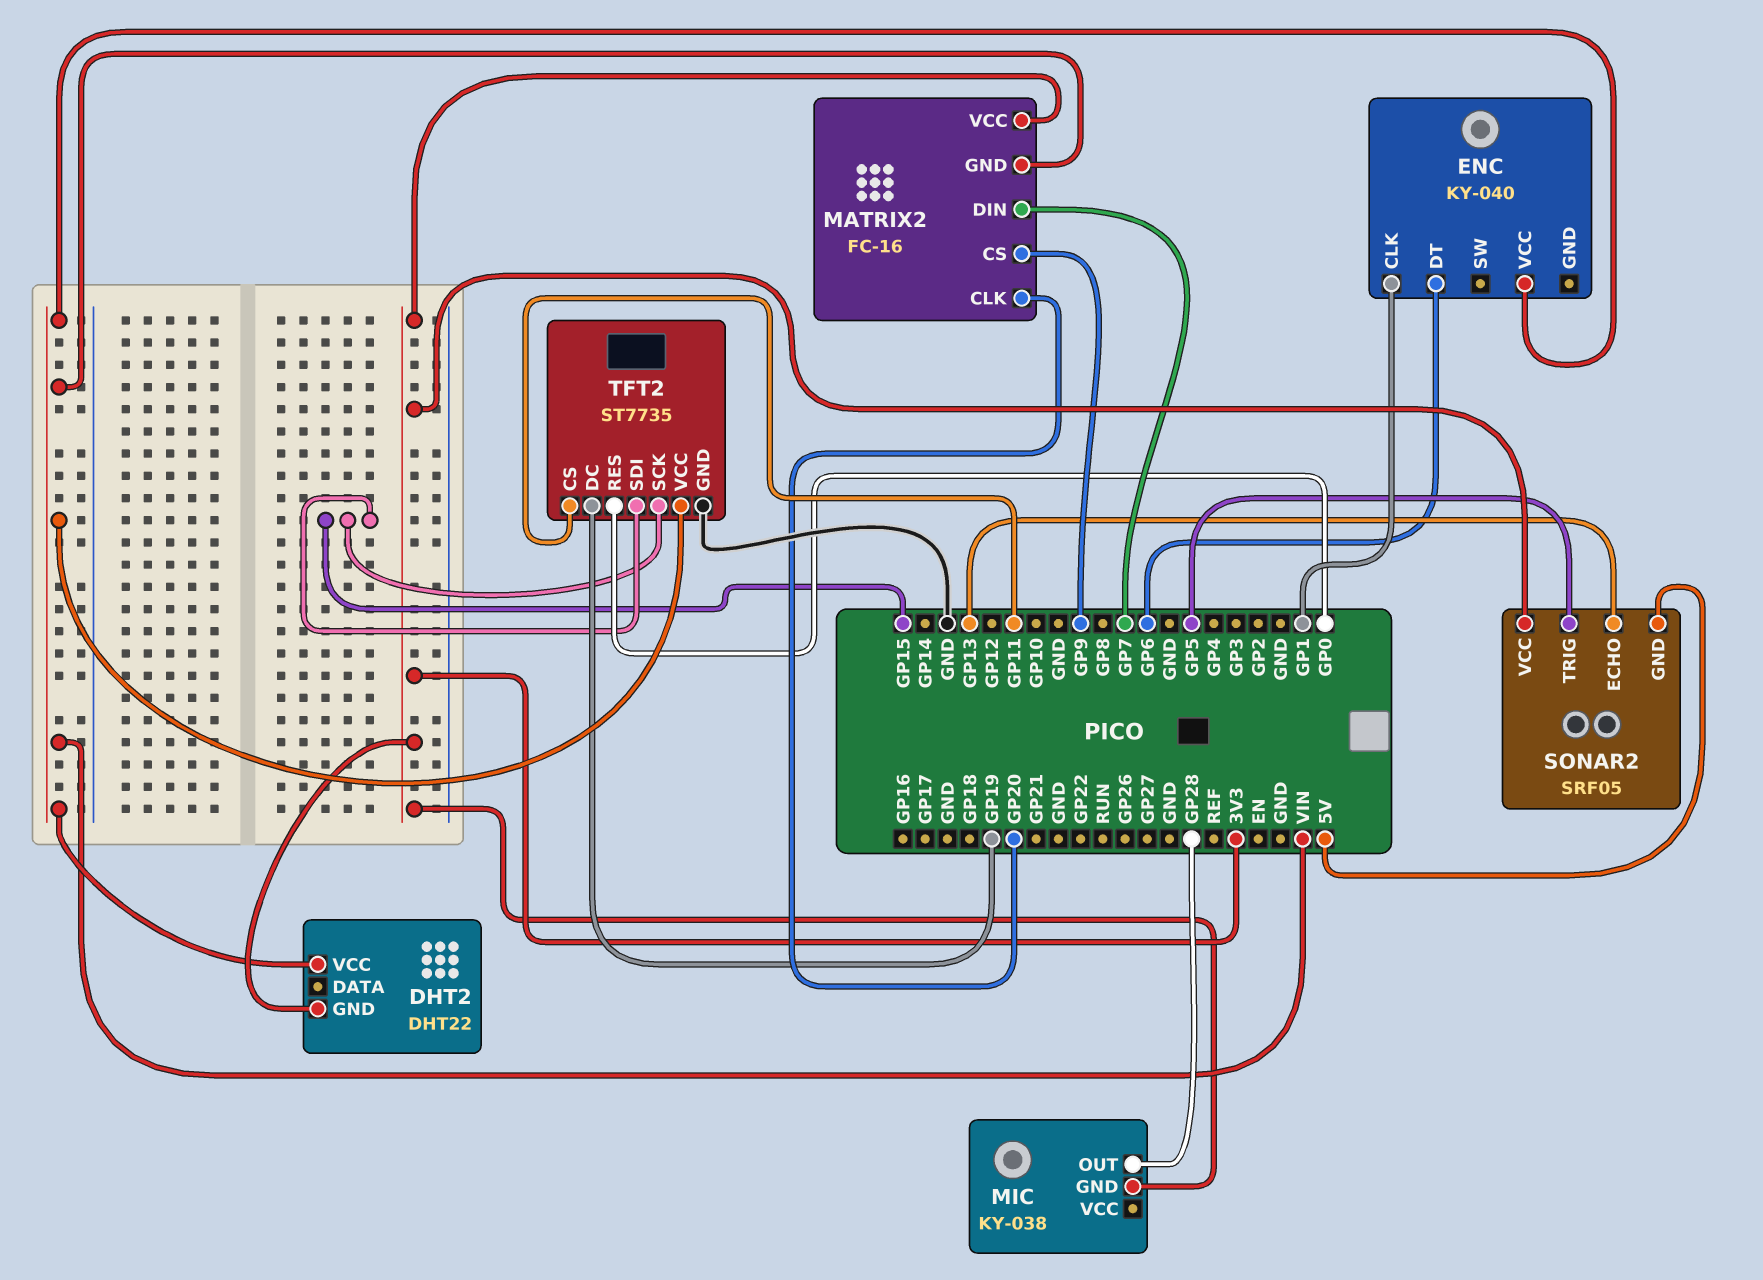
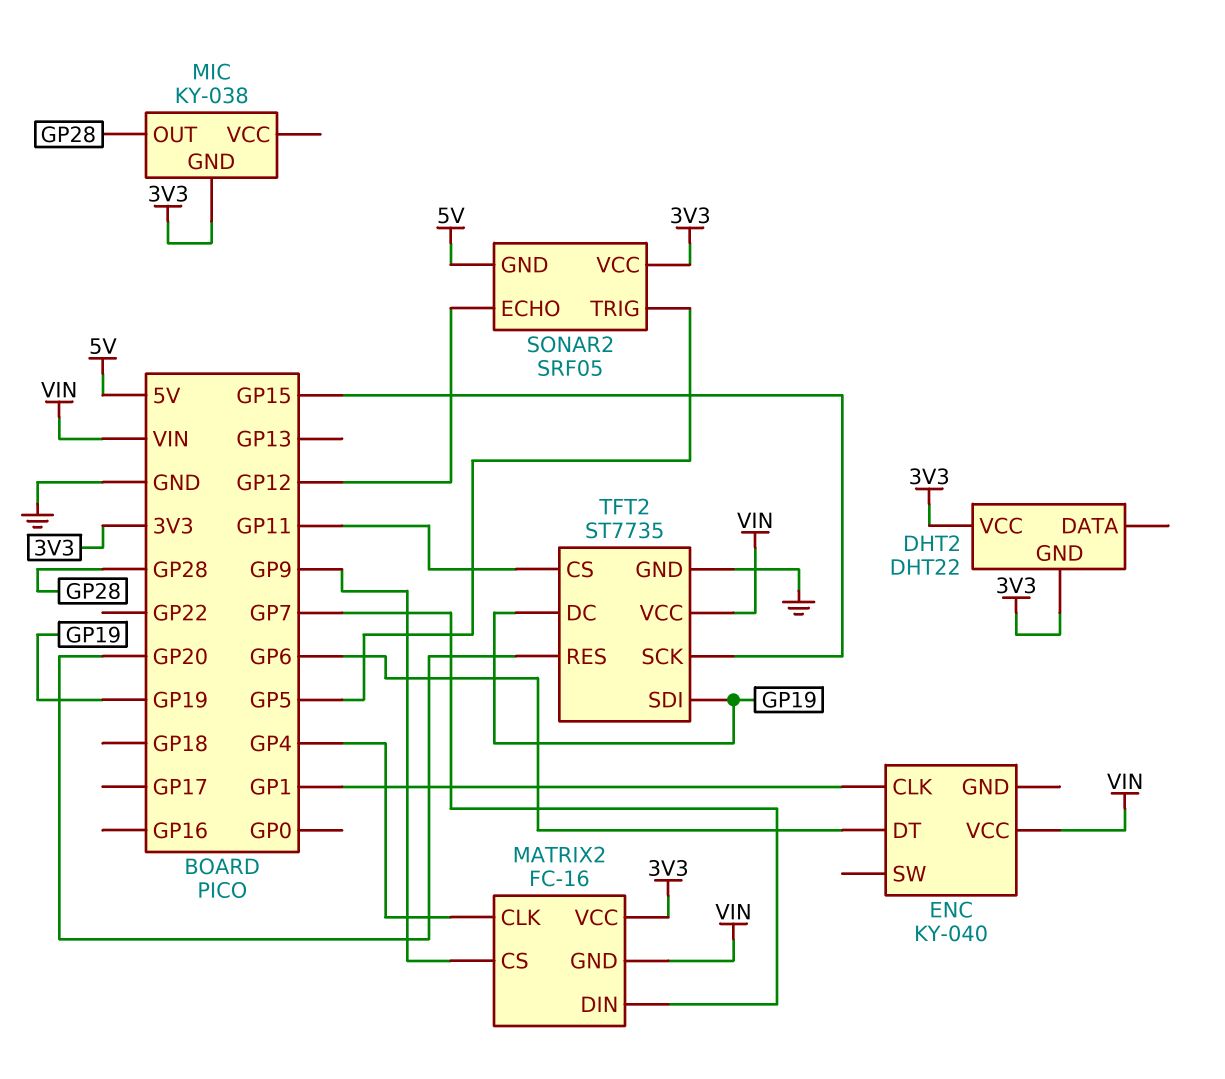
DHT2 pin VCC: VIN -> 3V3
MATRIX2 pin CLK: GP20 -> GP4
SONAR2 pin ECHO: GP13 -> GP12
TFT2 pin RES: GP0 -> GP20
TFT2 pin SDI: GP15 -> GP19

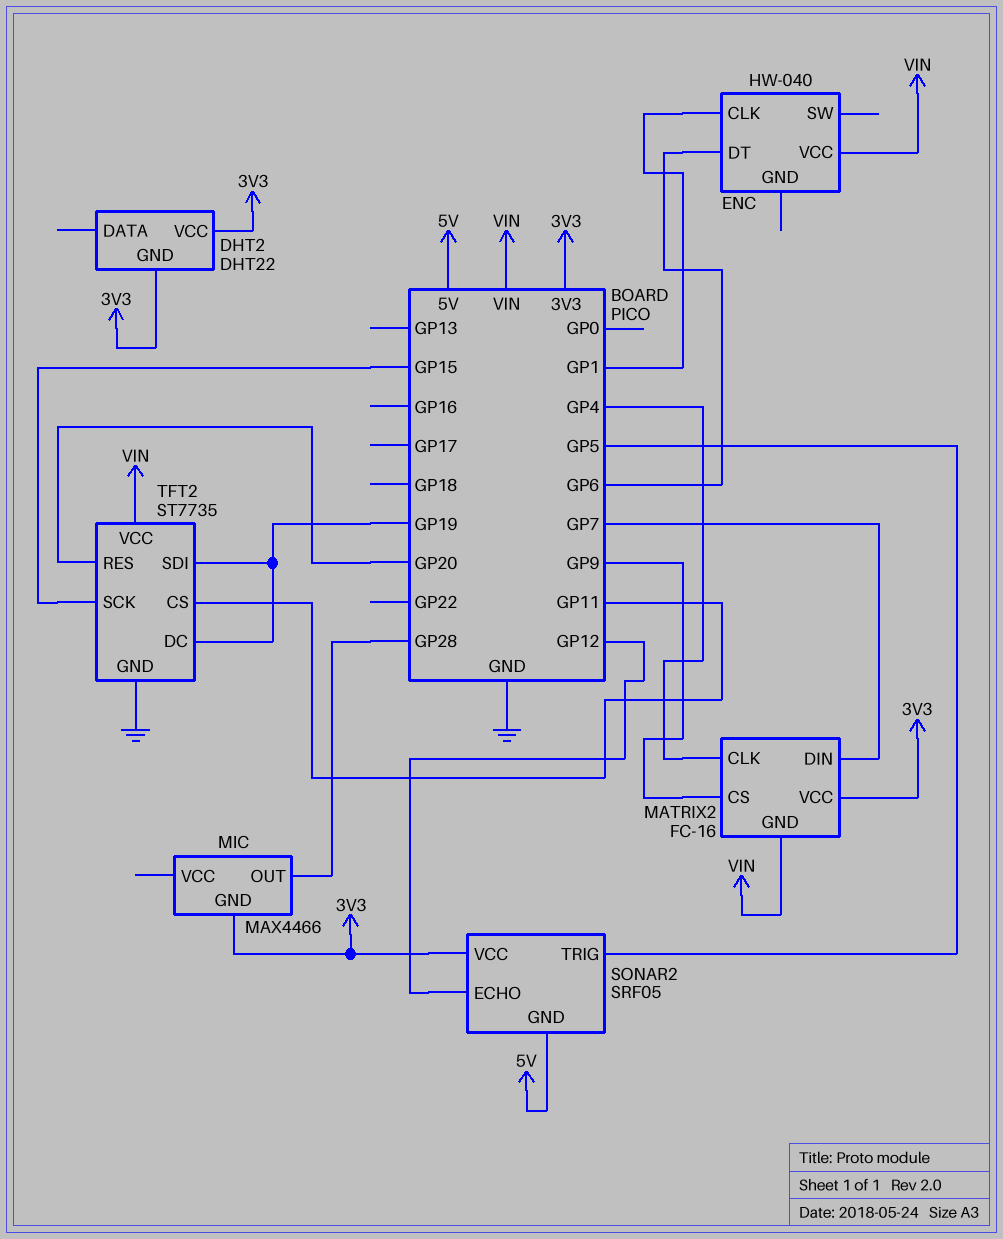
ENC: KY-040 -> HW-040
MIC: KY-038 -> MAX4466

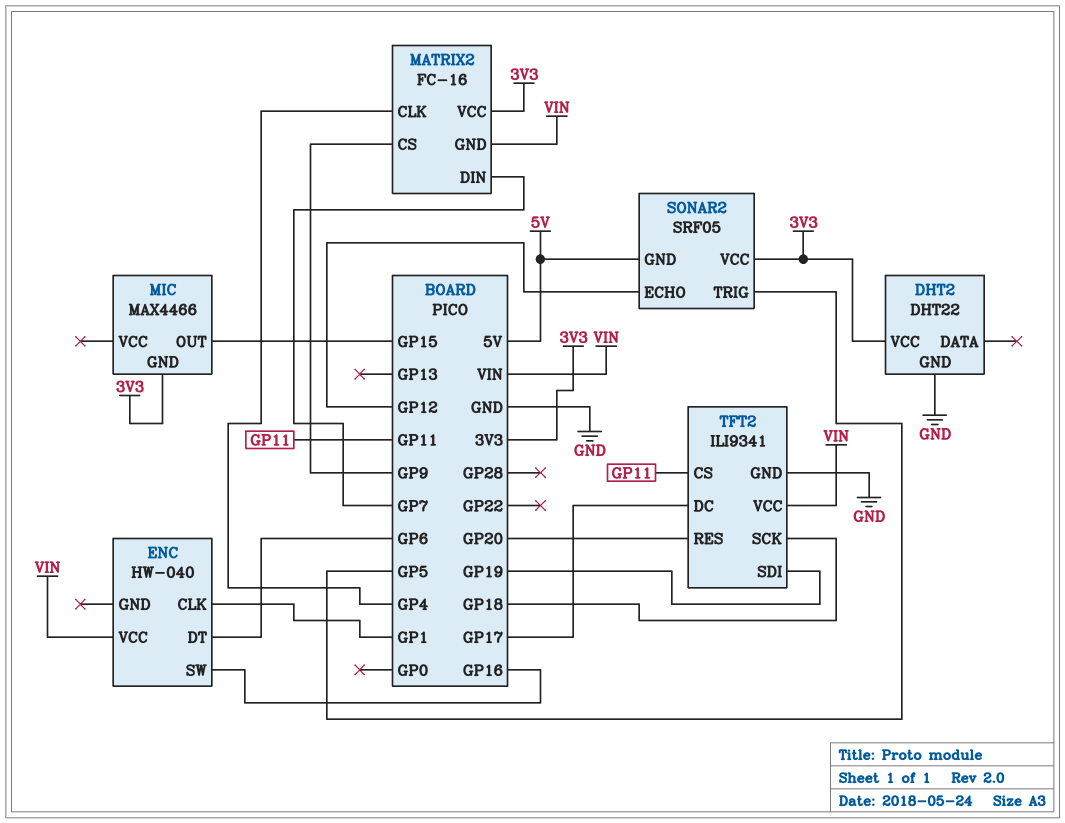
DHT2 pin GND: 3V3 -> GND
ENC pin SW: none -> GP16
MIC pin OUT: GP28 -> GP15
TFT2: ST7735 -> ILI9341
TFT2 pin DC: GP19 -> GP17
TFT2 pin SCK: GP15 -> GP18

